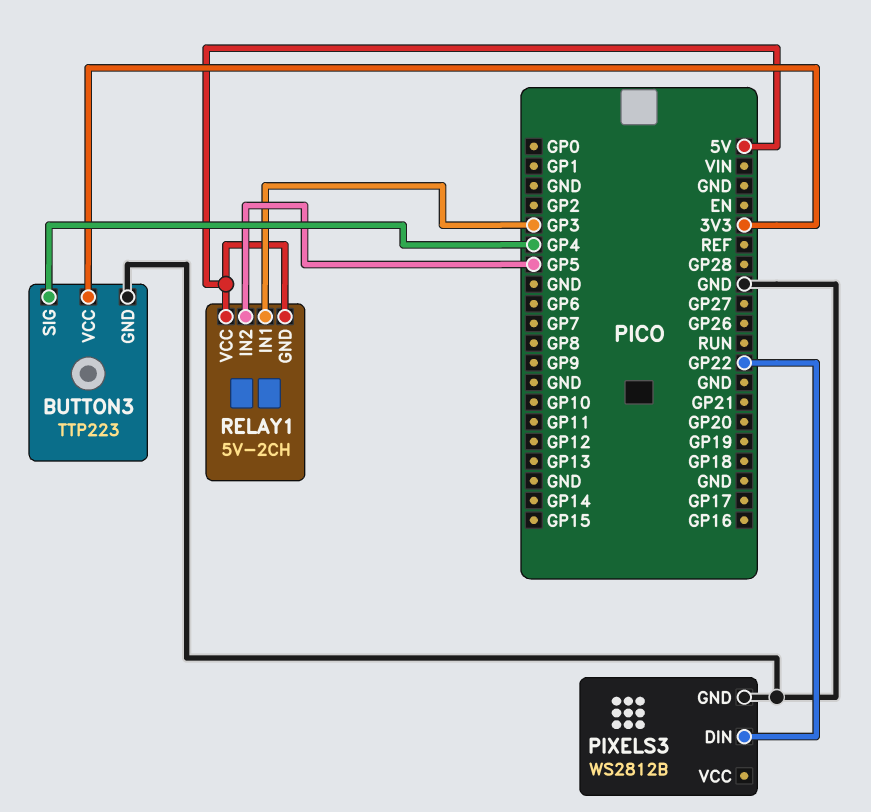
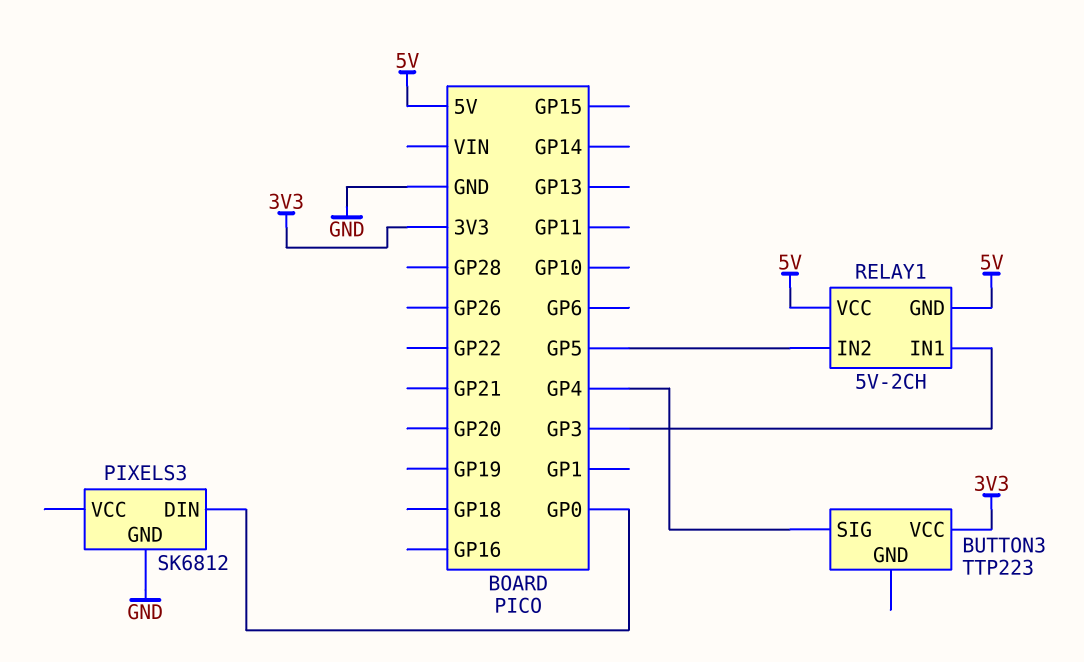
BUTTON3 pin GND: GND -> none
PIXELS3: WS2812B -> SK6812
PIXELS3 pin DIN: GP22 -> GP0

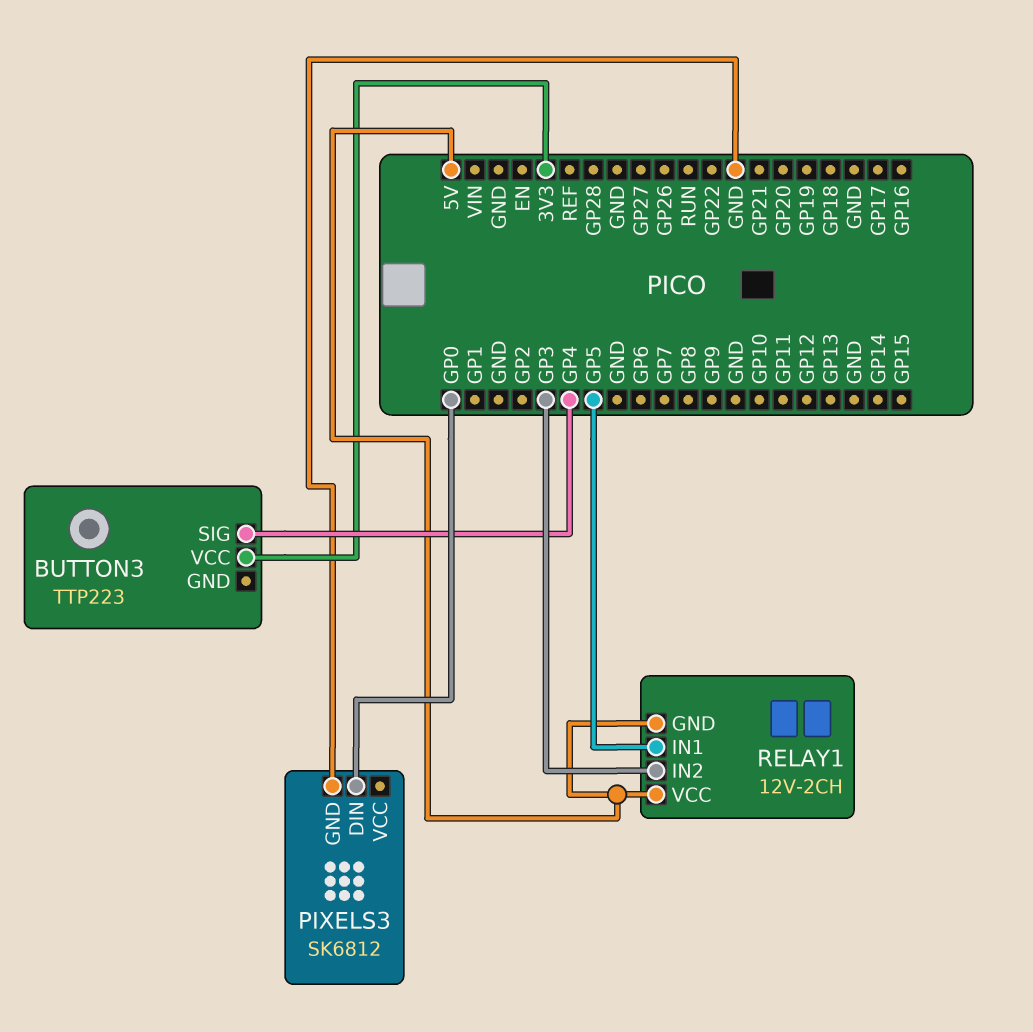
RELAY1: 5V-2CH -> 12V-2CH
RELAY1 pin IN1: GP3 -> GP5
RELAY1 pin IN2: GP5 -> GP3

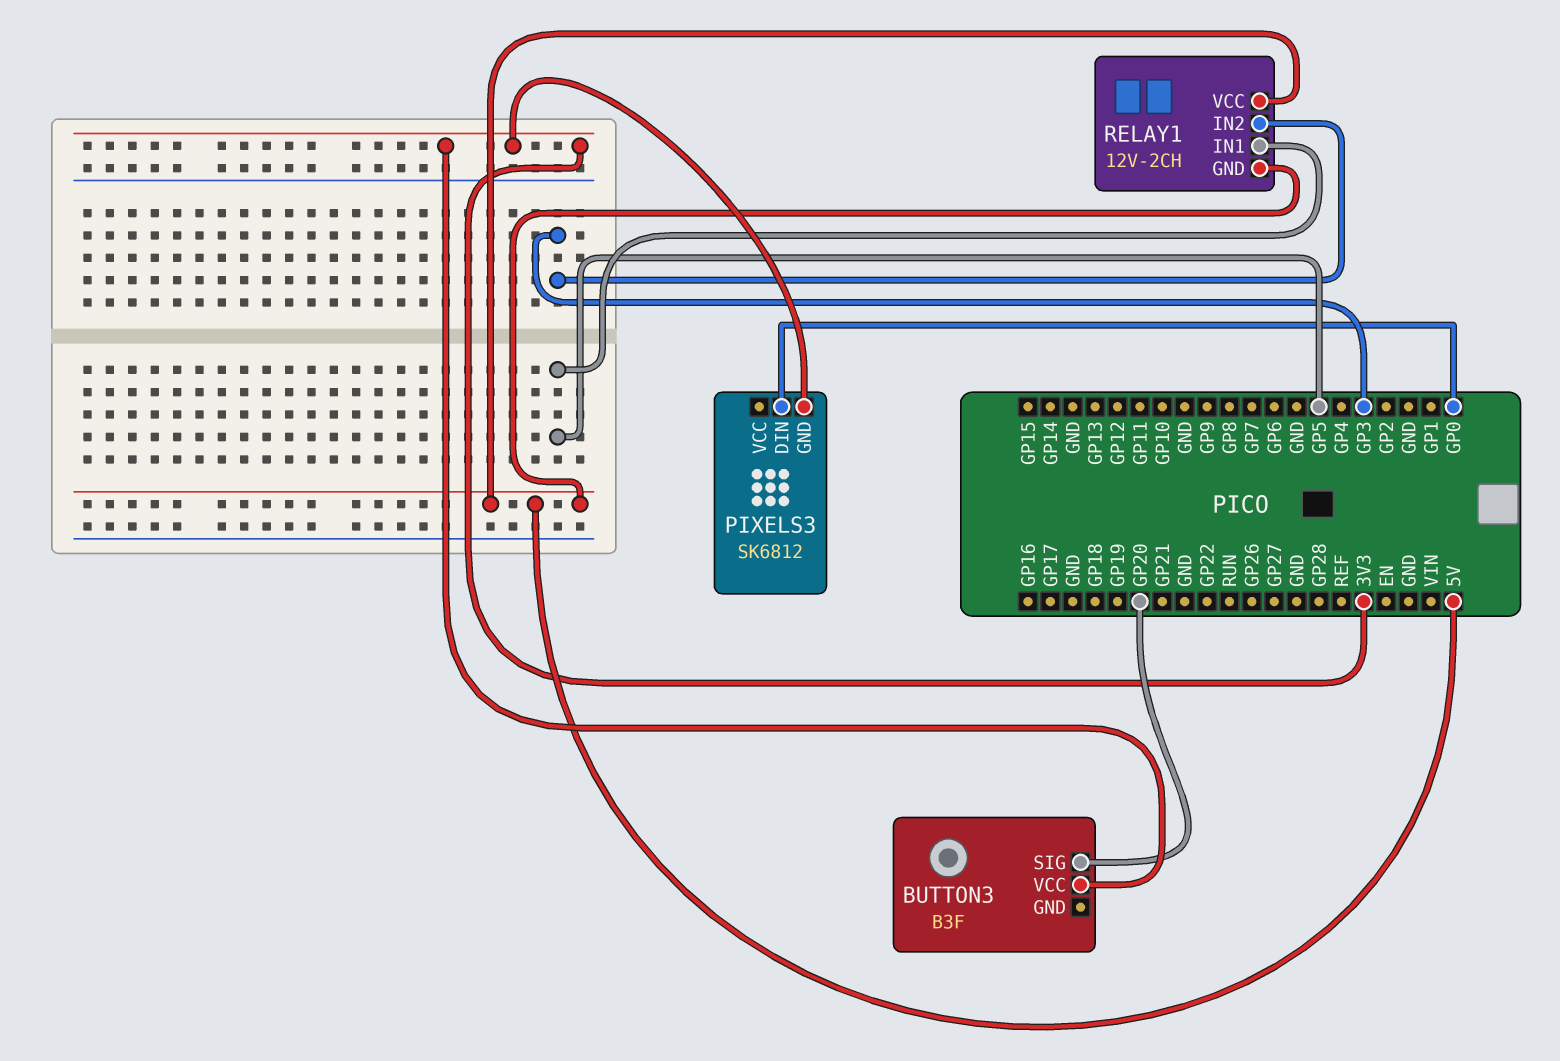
BUTTON3: TTP223 -> B3F
BUTTON3 pin SIG: GP4 -> GP20
PIXELS3 pin GND: GND -> 3V3

